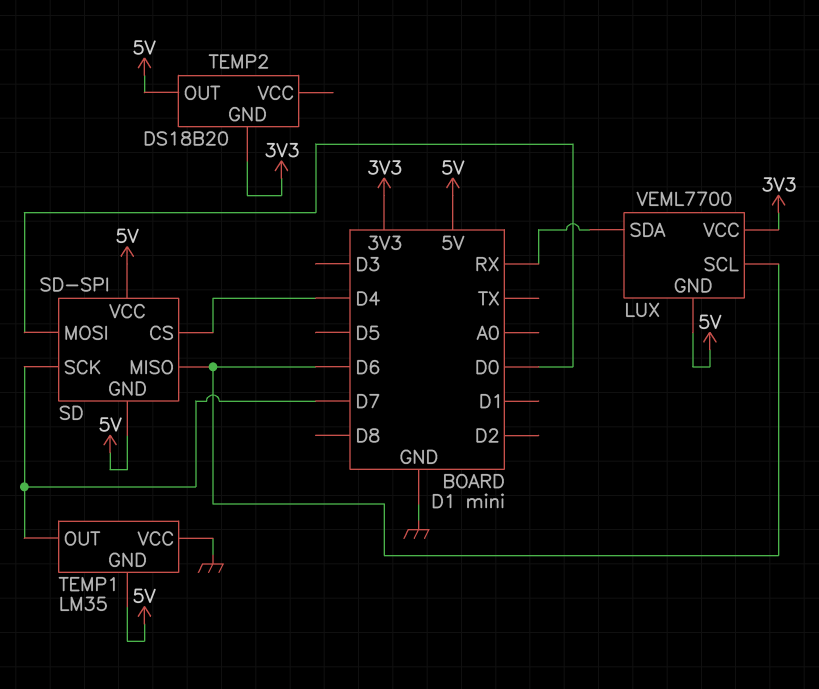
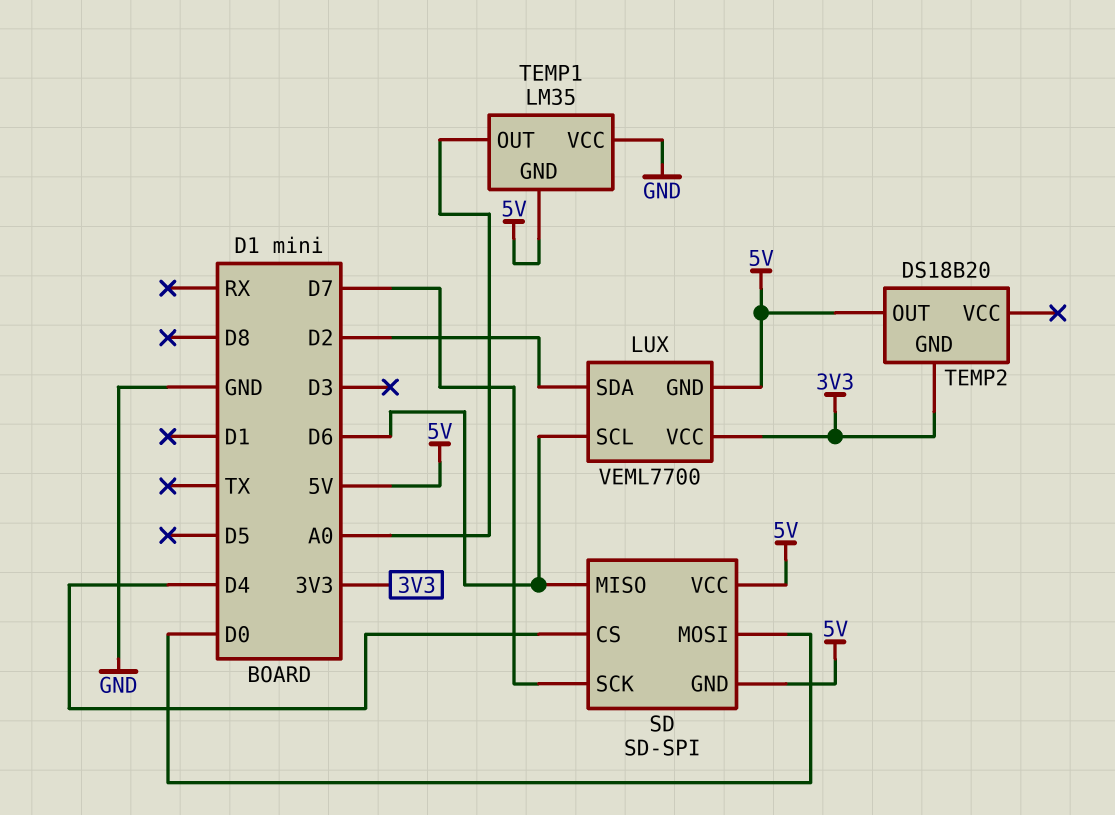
LUX pin SDA: RX -> D2
TEMP1 pin OUT: D7 -> A0

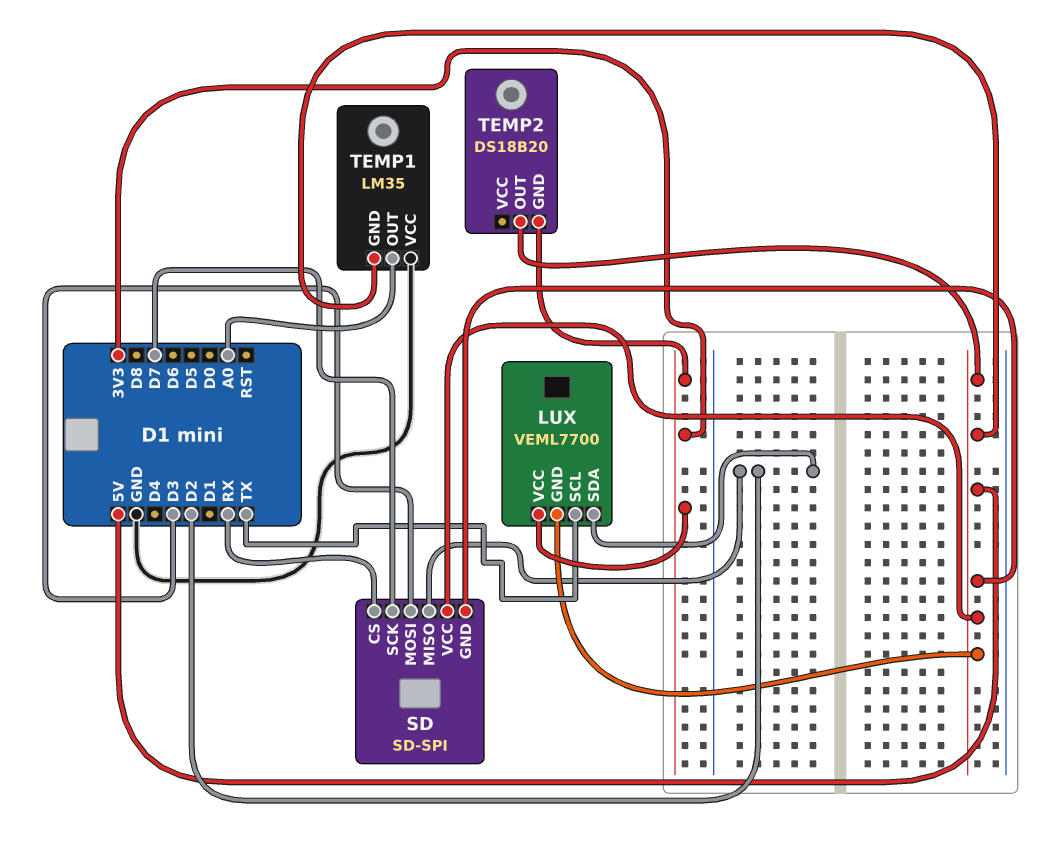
LUX pin SCL: D6 -> TX
SD pin CS: D4 -> RX
SD pin MISO: D6 -> D2
SD pin MOSI: D0 -> D3

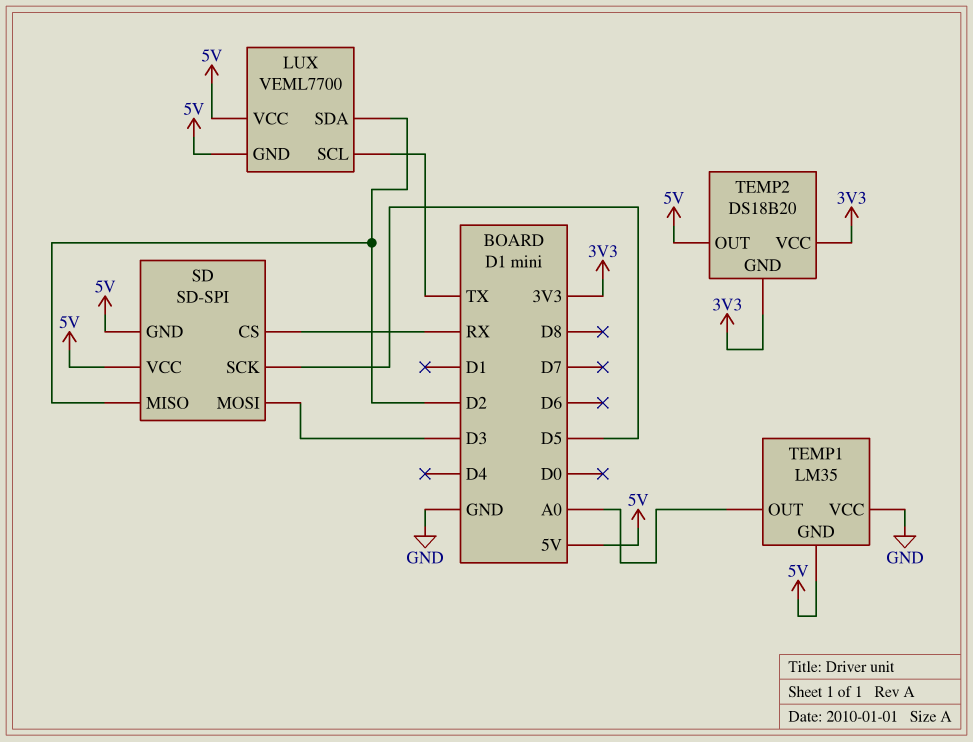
LUX pin VCC: 3V3 -> 5V
SD pin SCK: D7 -> D5
TEMP2 pin VCC: none -> 3V3

